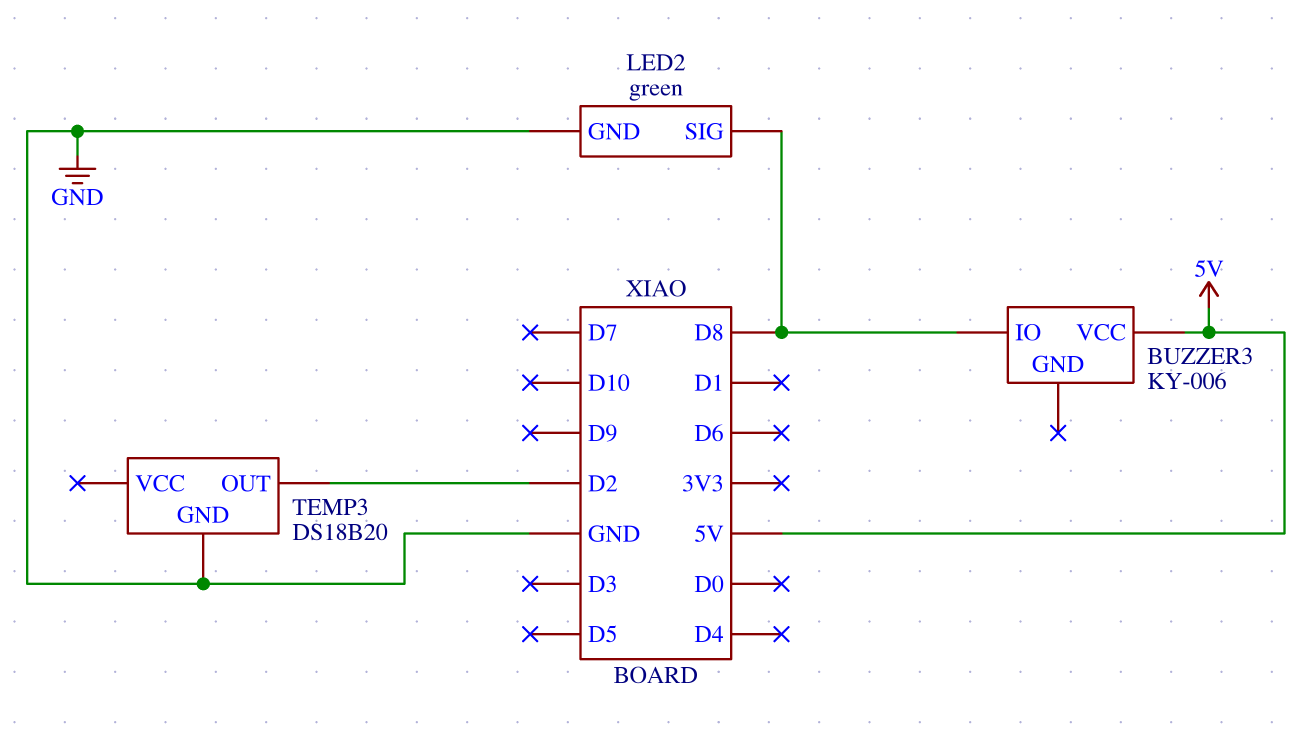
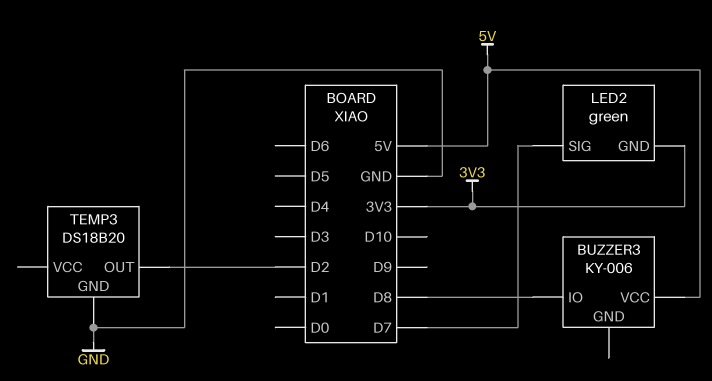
LED2 pin GND: GND -> 3V3
LED2 pin SIG: D8 -> D7

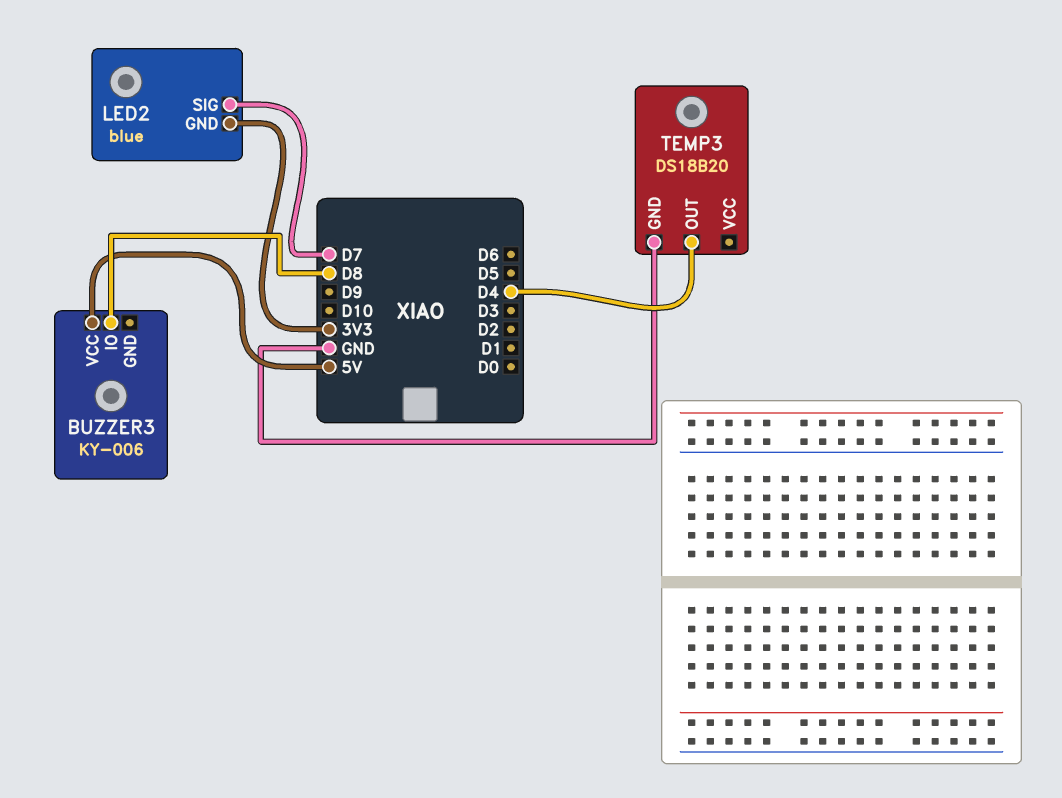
LED2: green -> blue
TEMP3 pin OUT: D2 -> D4

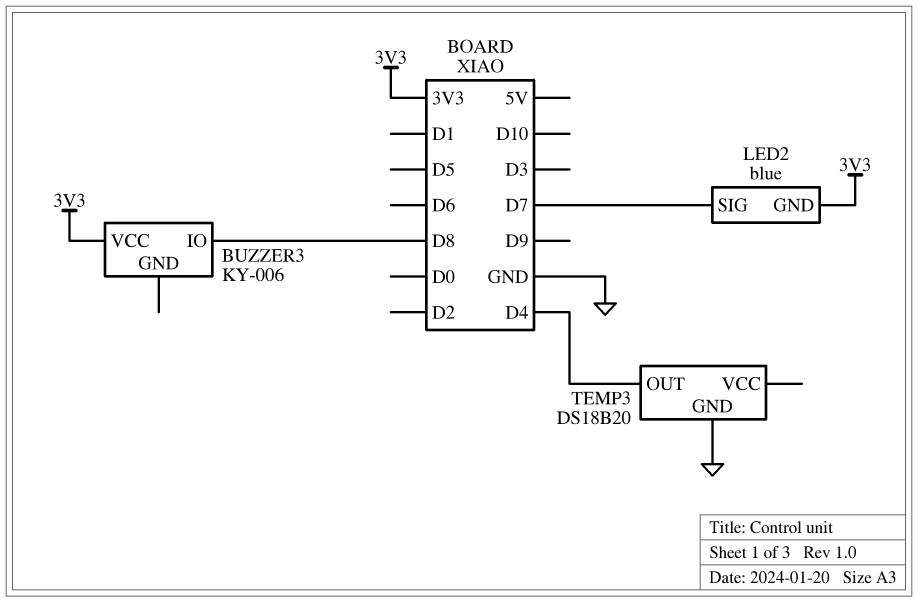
BUZZER3 pin VCC: 5V -> 3V3

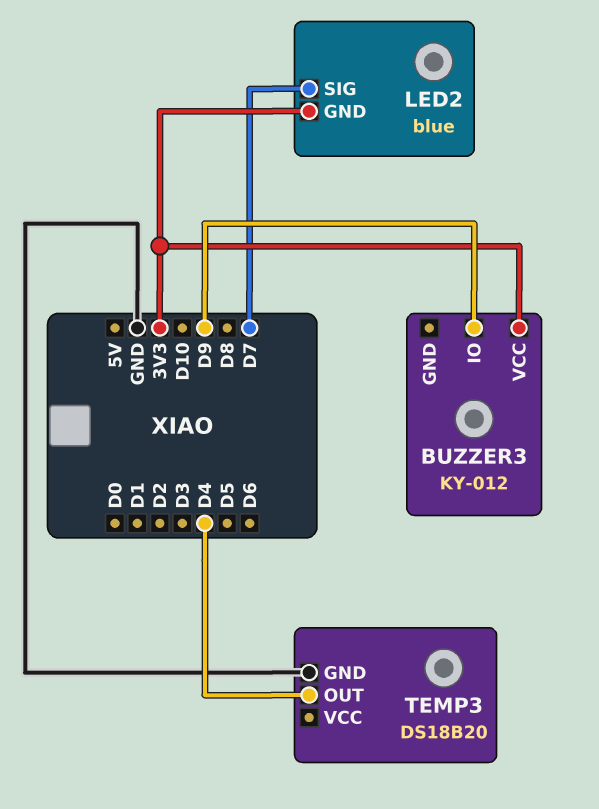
BUZZER3: KY-006 -> KY-012
BUZZER3 pin IO: D8 -> D9

